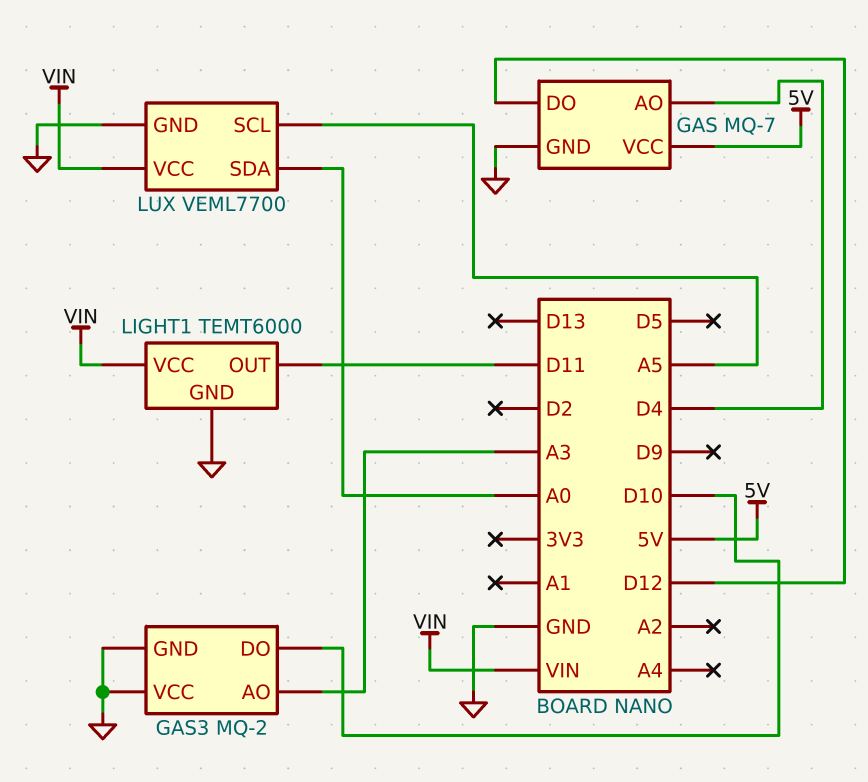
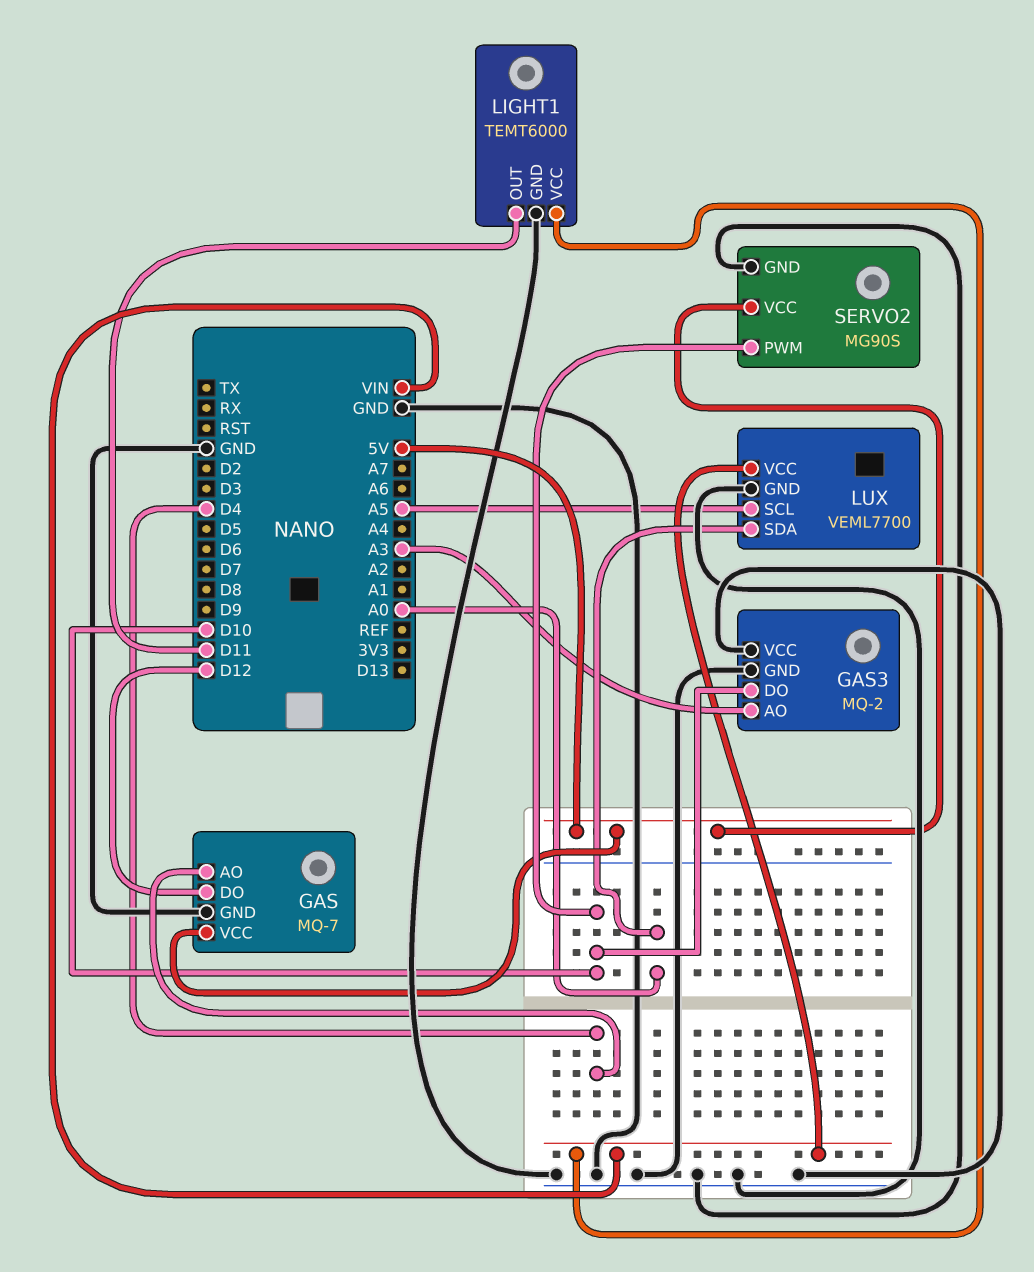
SERVO2: none -> MG90S
SERVO2 pin GND: none -> GND
SERVO2 pin PWM: none -> D10
SERVO2 pin VCC: none -> 5V

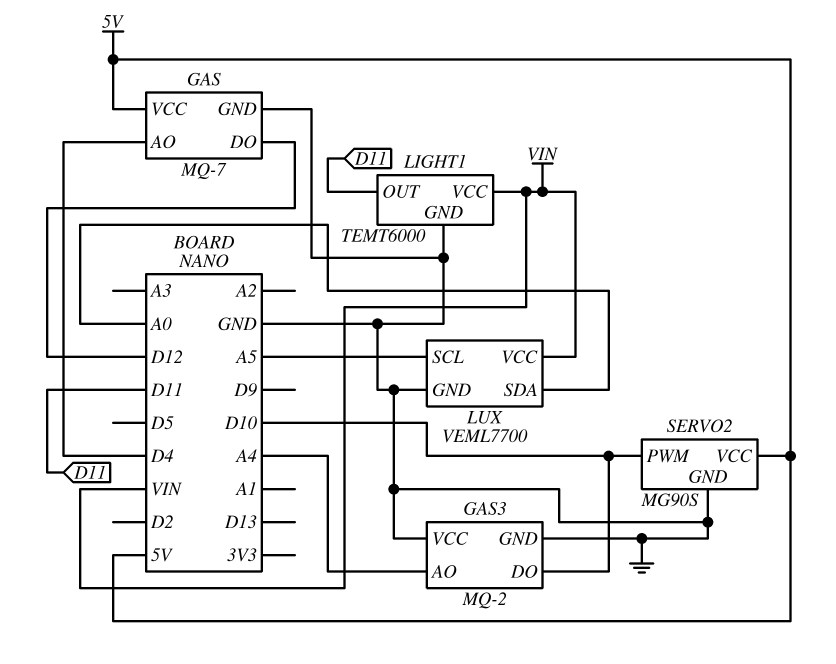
GAS3 pin AO: A3 -> A4

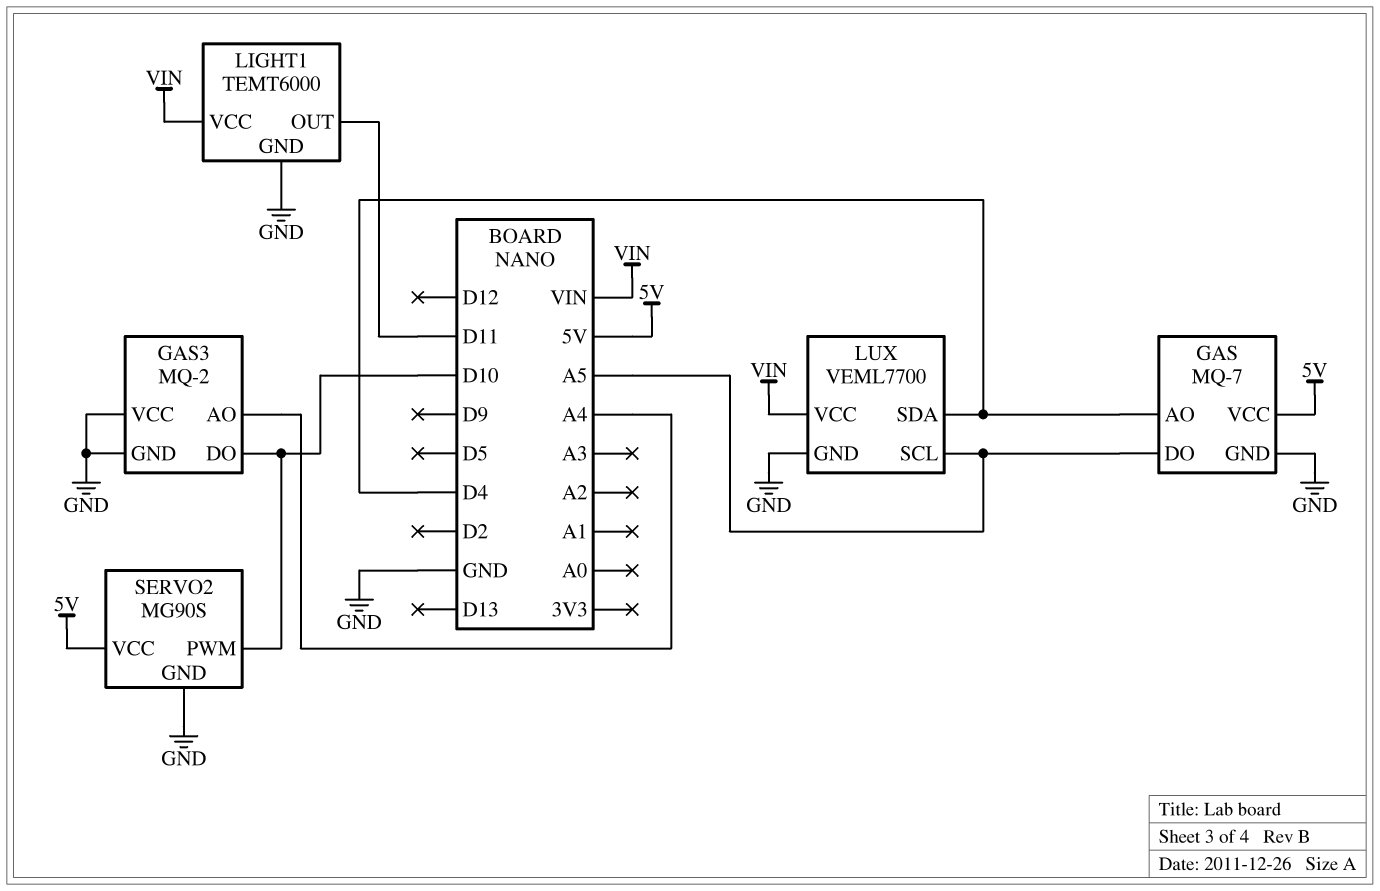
GAS pin DO: D12 -> A5
LUX pin SDA: A0 -> D4

